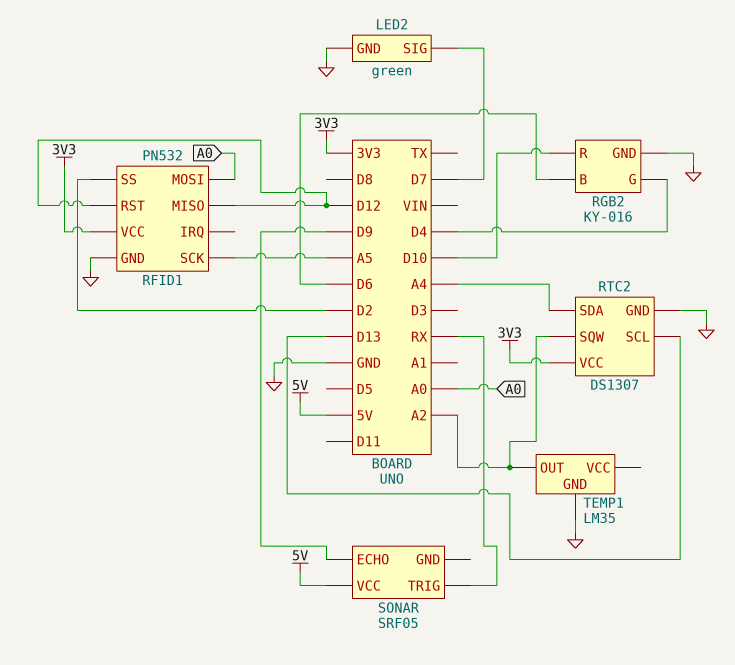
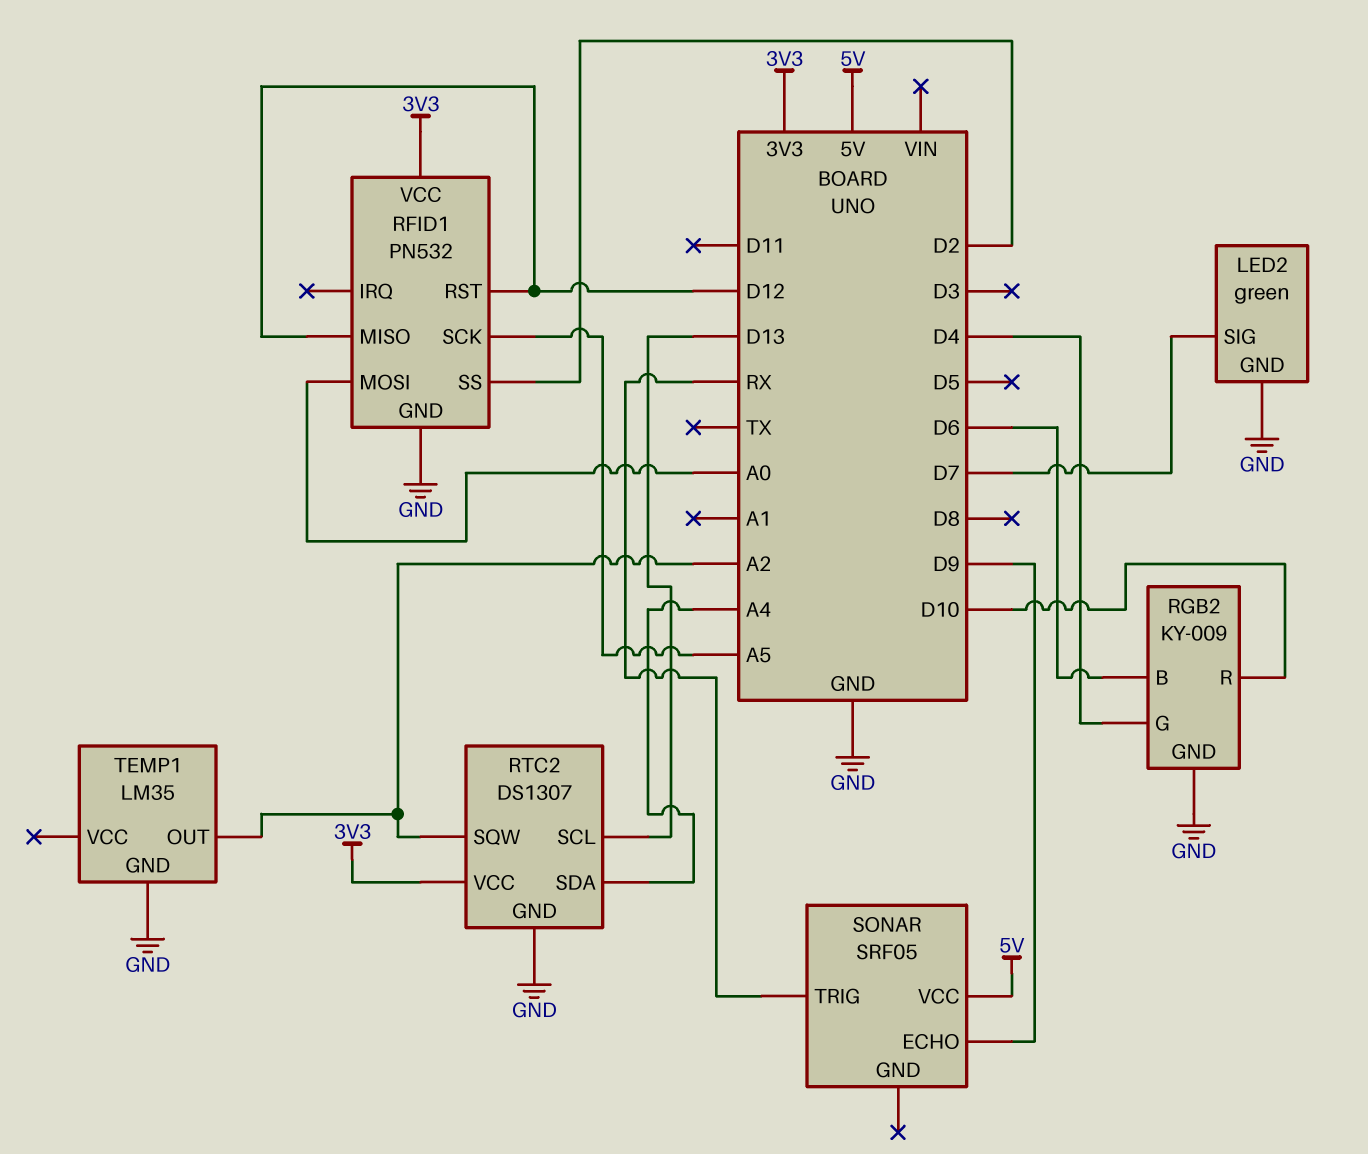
RGB2: KY-016 -> KY-009

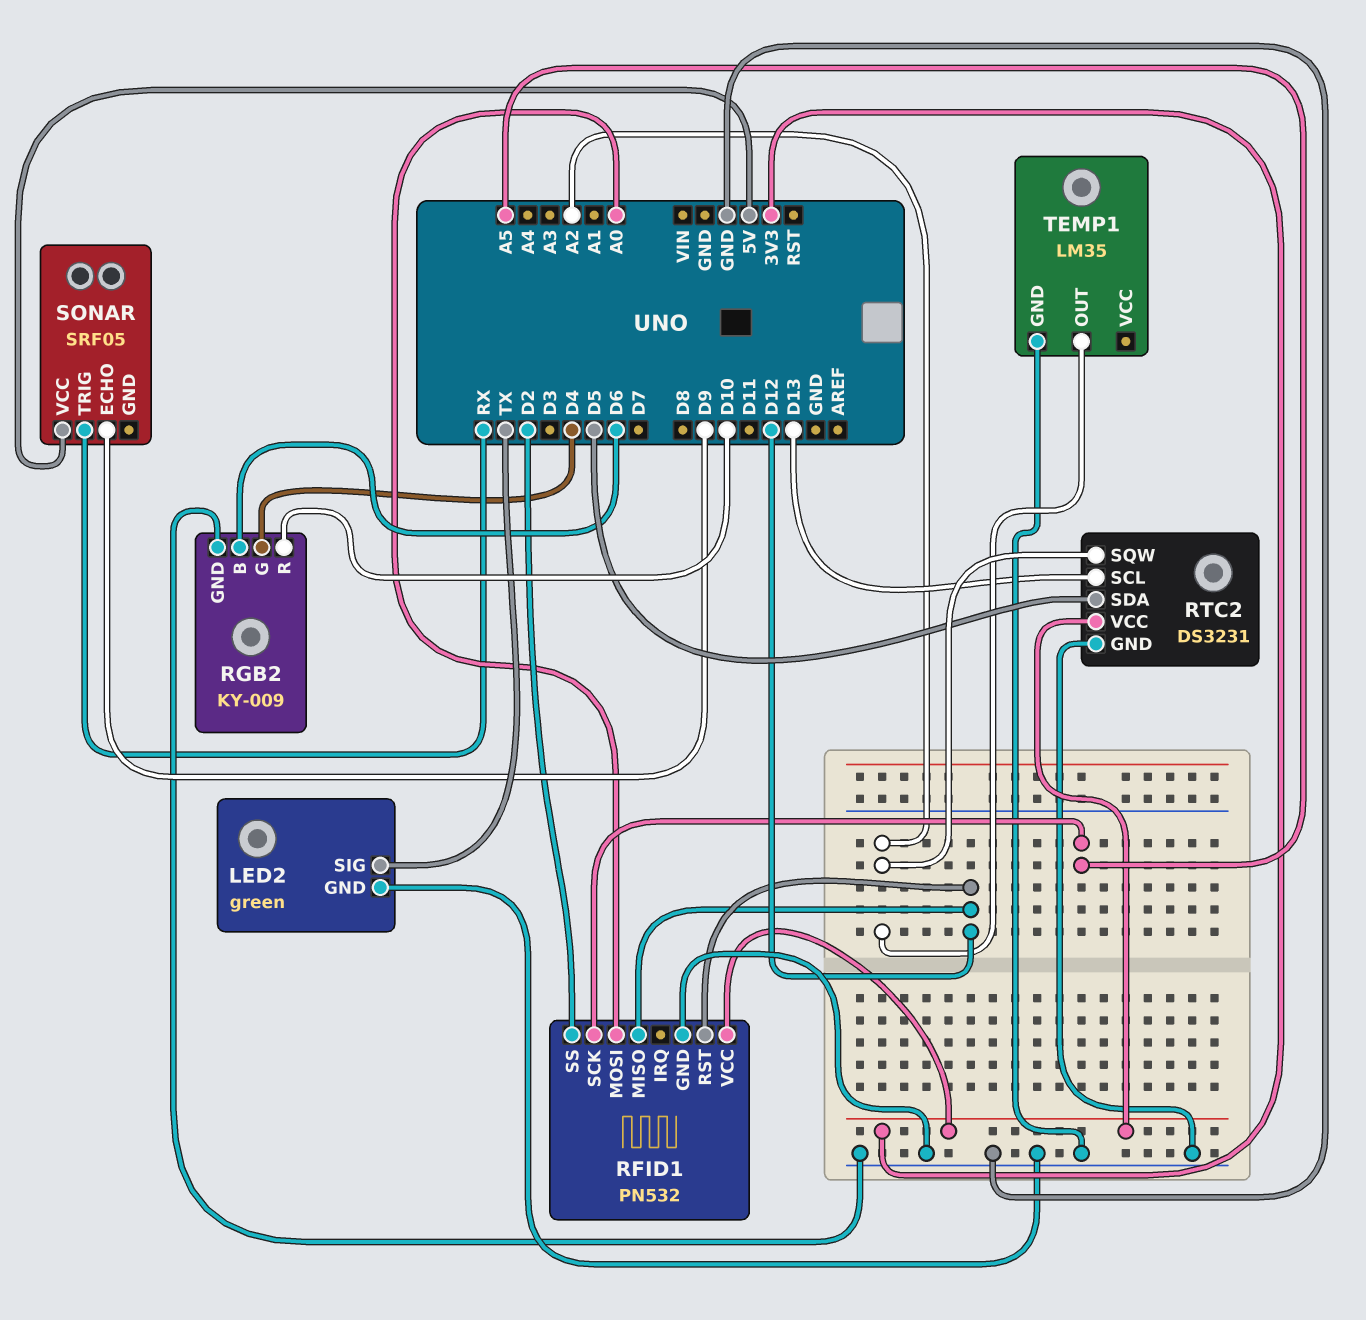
LED2 pin SIG: D7 -> TX
RTC2: DS1307 -> DS3231
RTC2 pin SDA: A4 -> D5

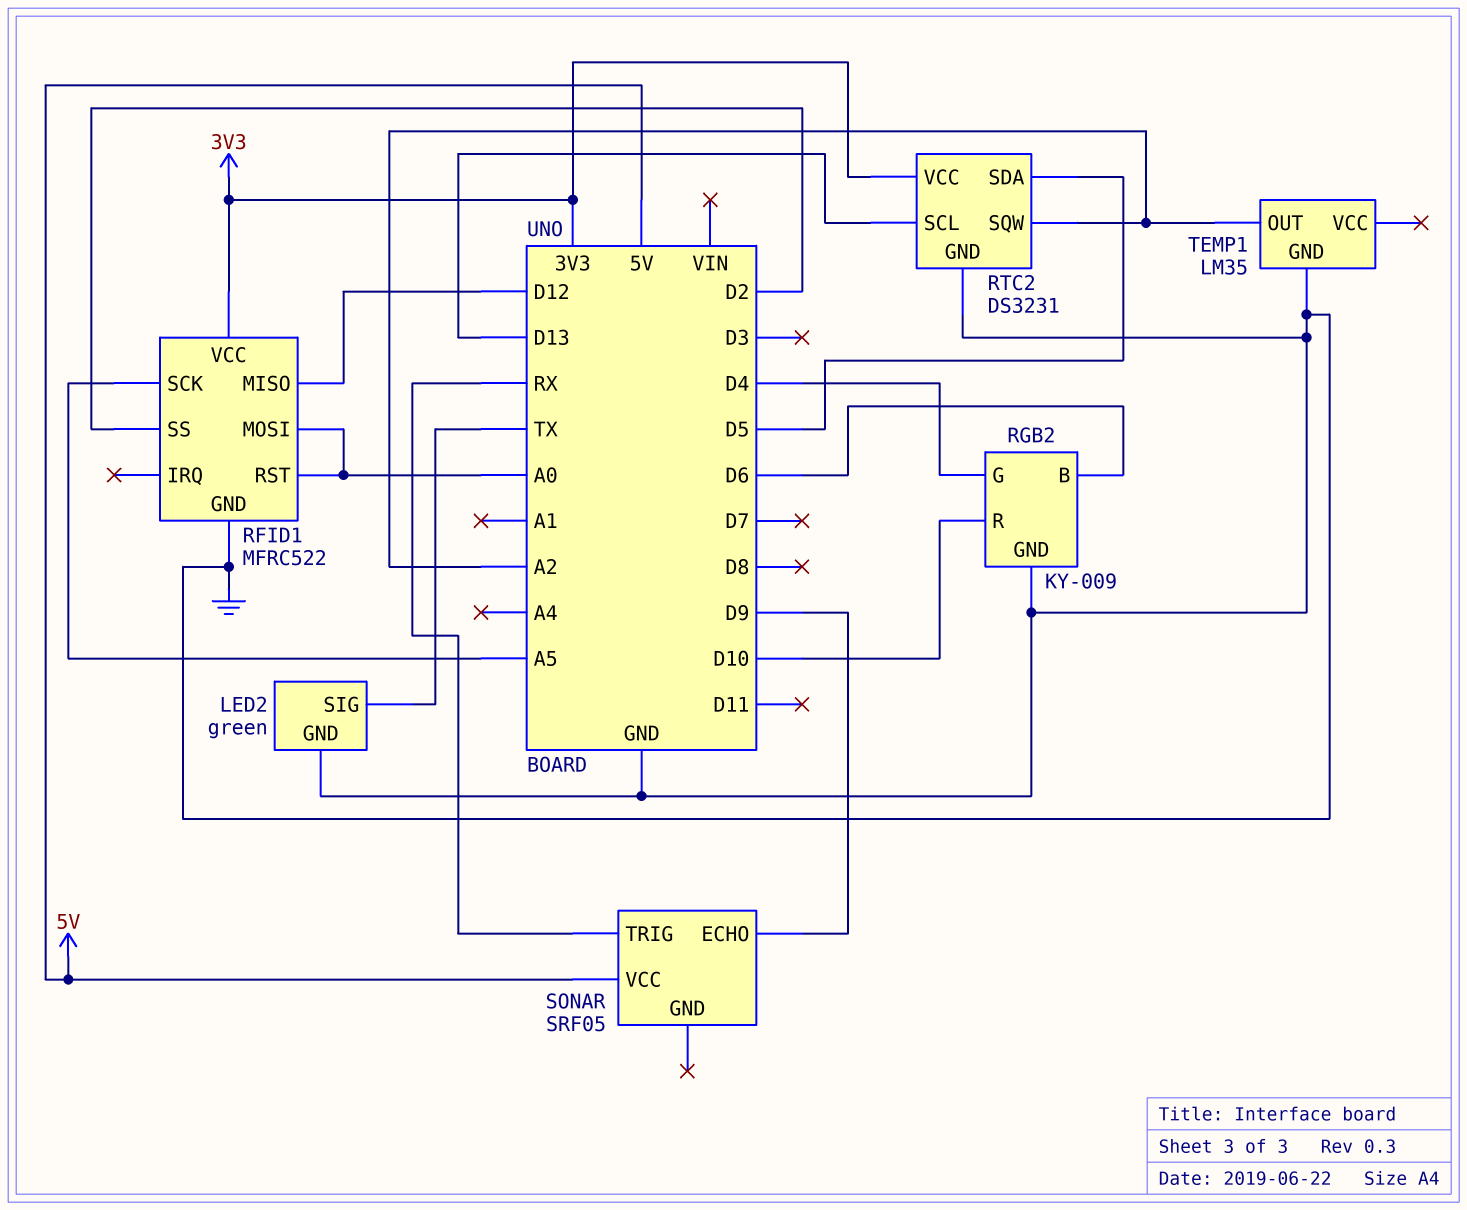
RFID1: PN532 -> MFRC522
RFID1 pin RST: D12 -> A0

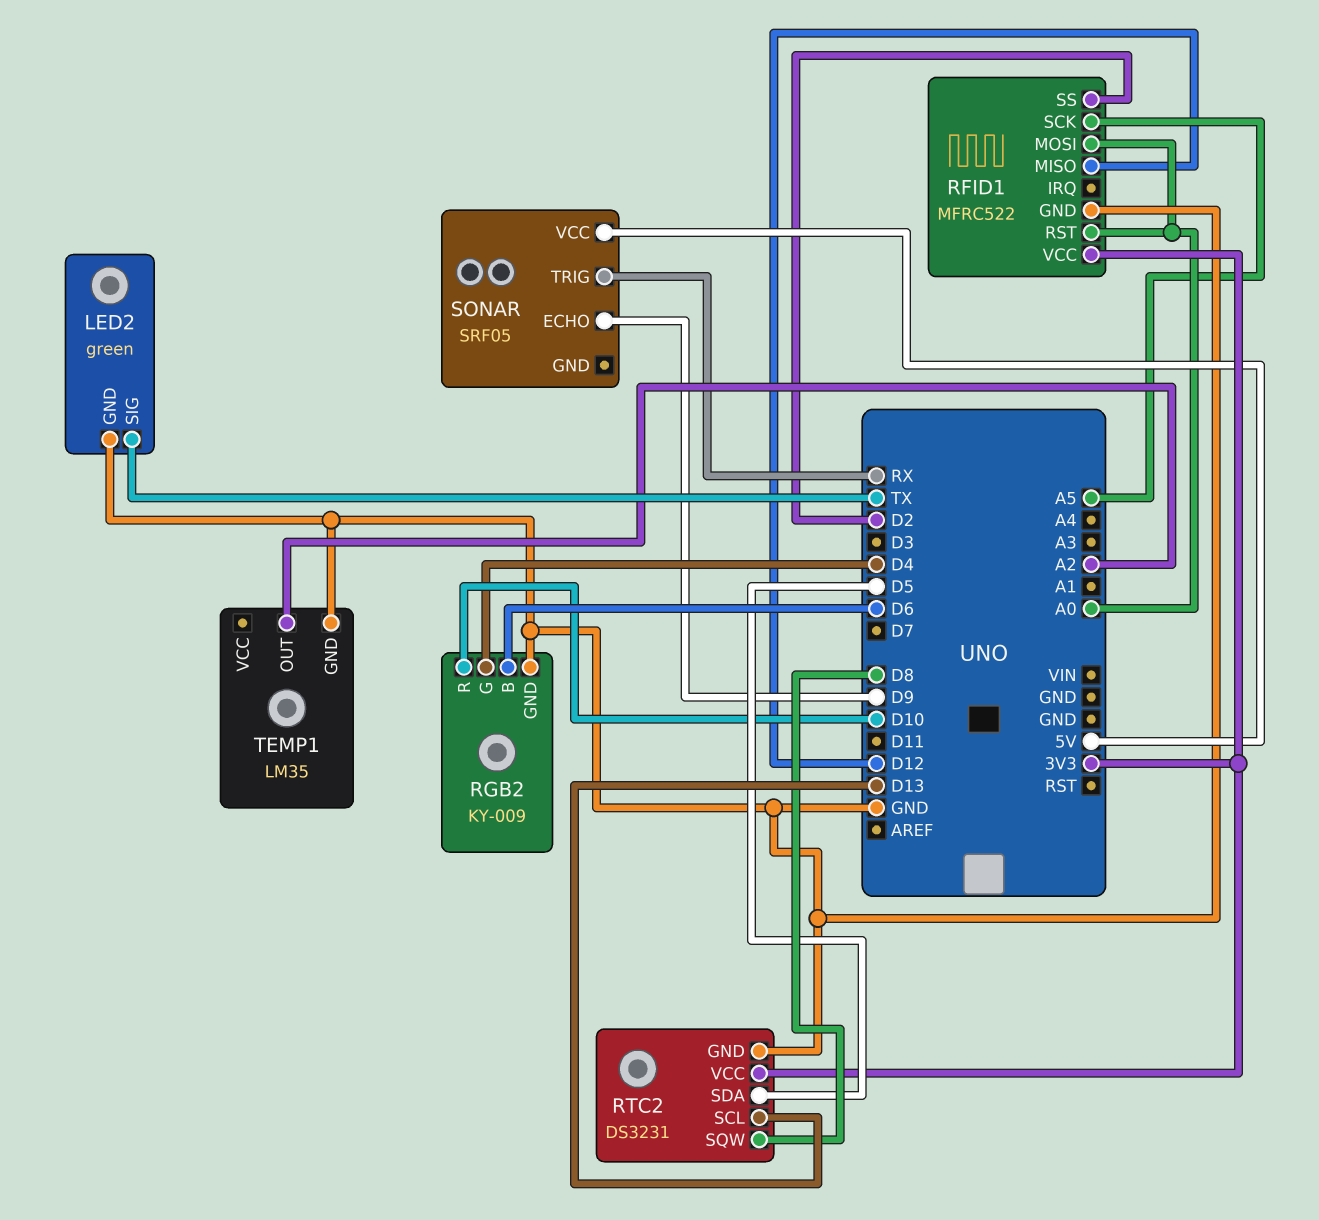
RTC2 pin SQW: A2 -> D8

